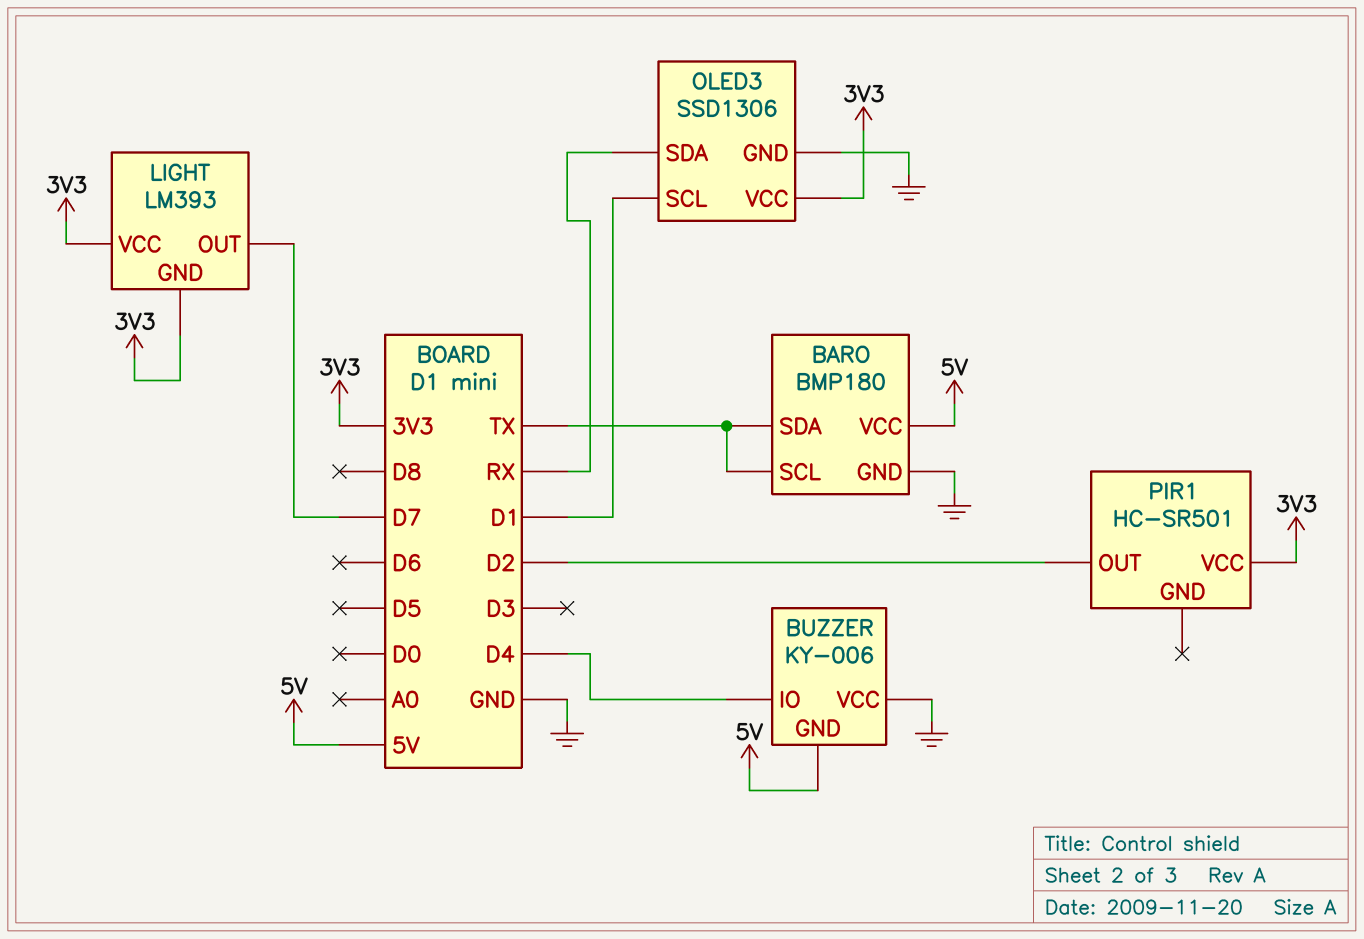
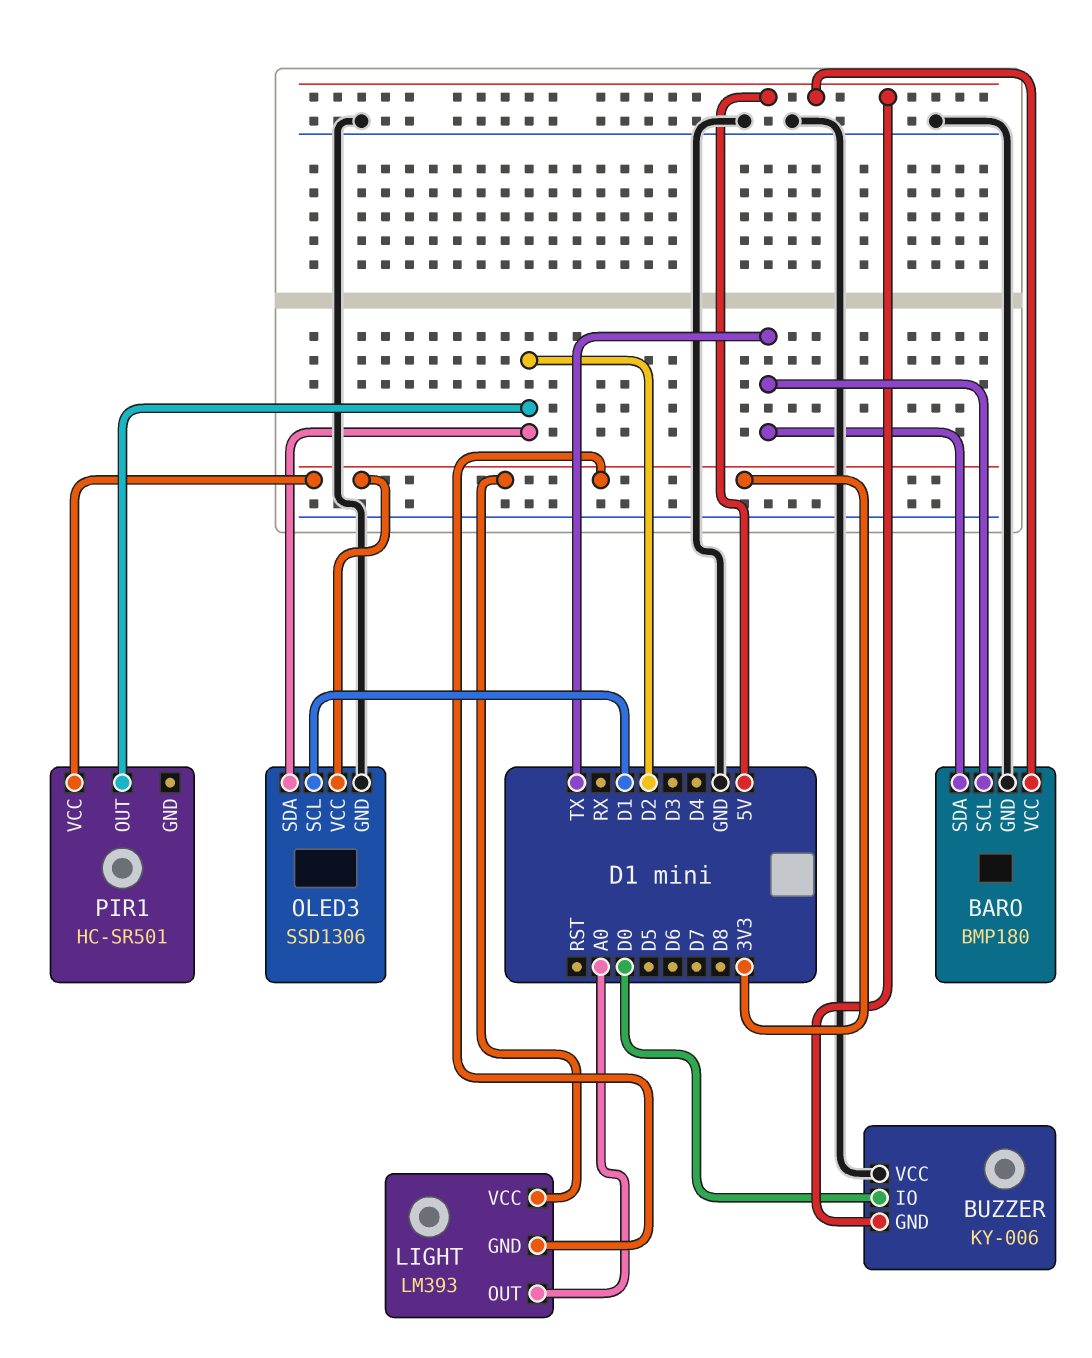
BUZZER pin IO: D4 -> D0
LIGHT pin OUT: D7 -> A0
OLED3 pin SDA: RX -> D2

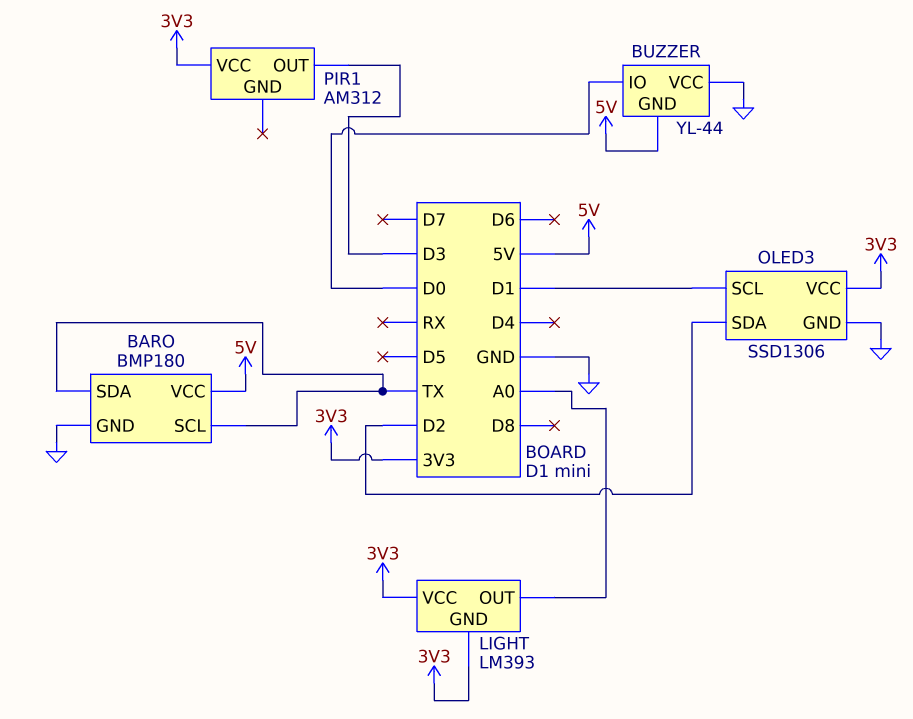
BUZZER: KY-006 -> YL-44
PIR1: HC-SR501 -> AM312
PIR1 pin OUT: D2 -> D3

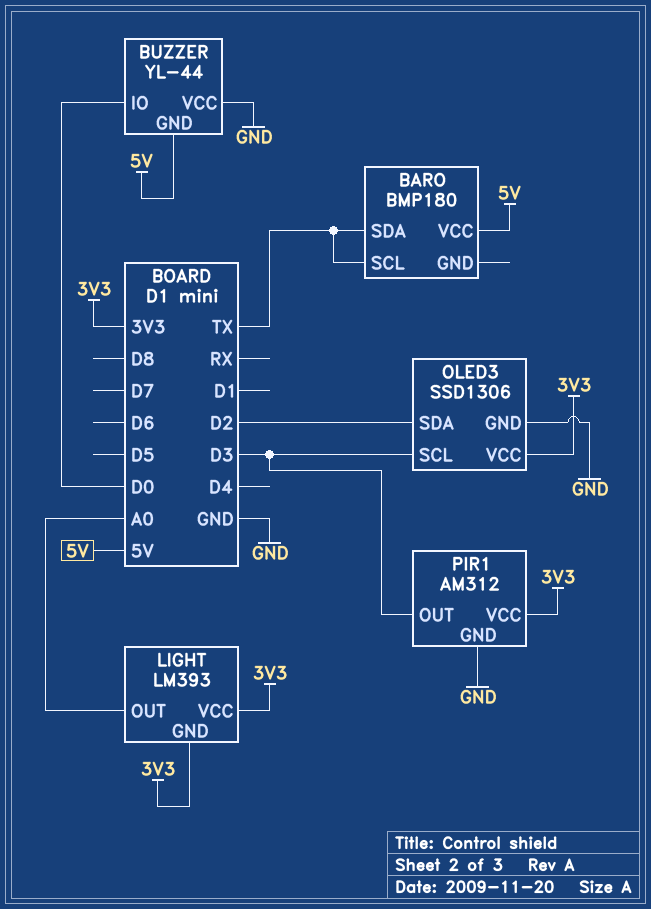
BARO pin GND: GND -> none
OLED3 pin SCL: D1 -> D3
PIR1 pin GND: none -> GND

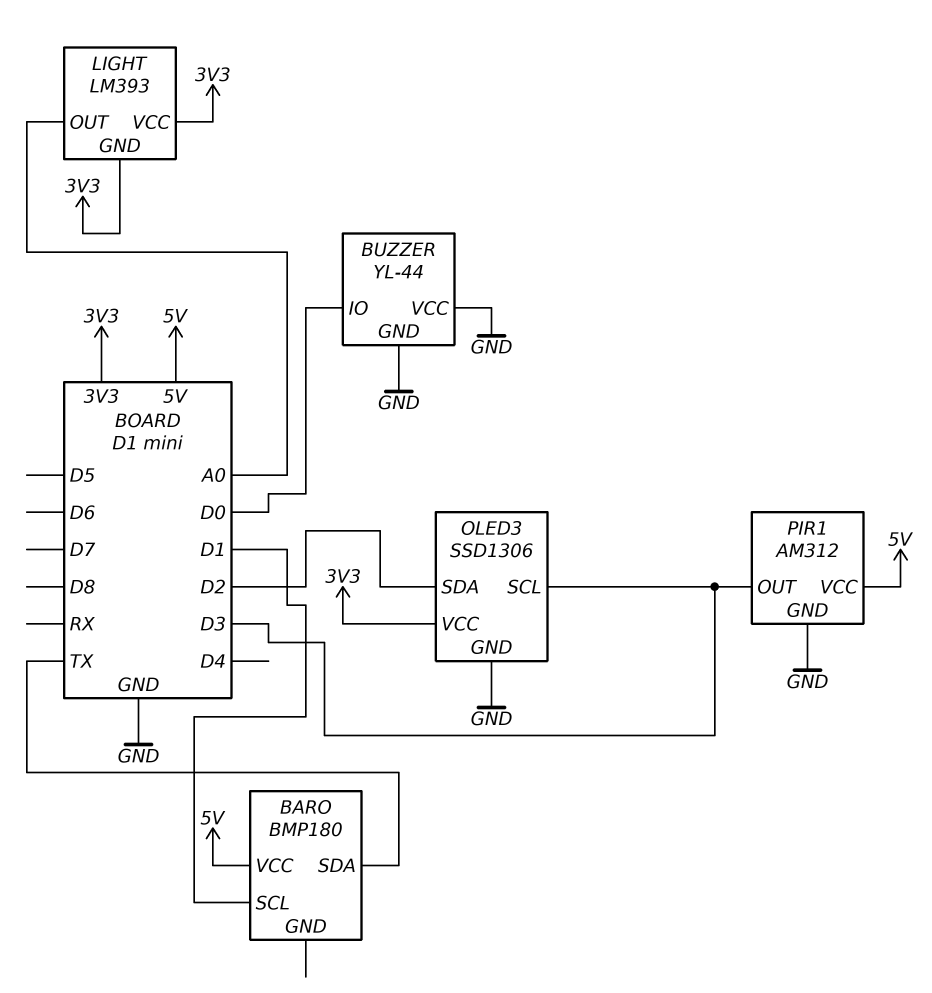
BARO pin SCL: TX -> D1
BUZZER pin GND: 5V -> GND
PIR1 pin VCC: 3V3 -> 5V

